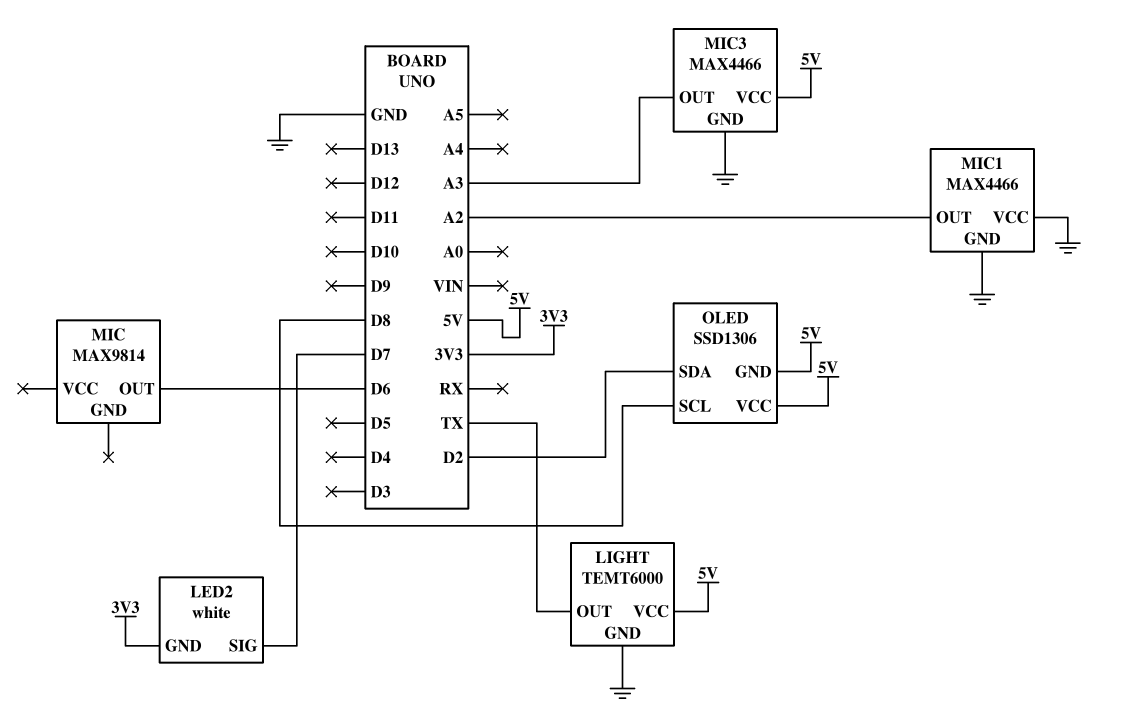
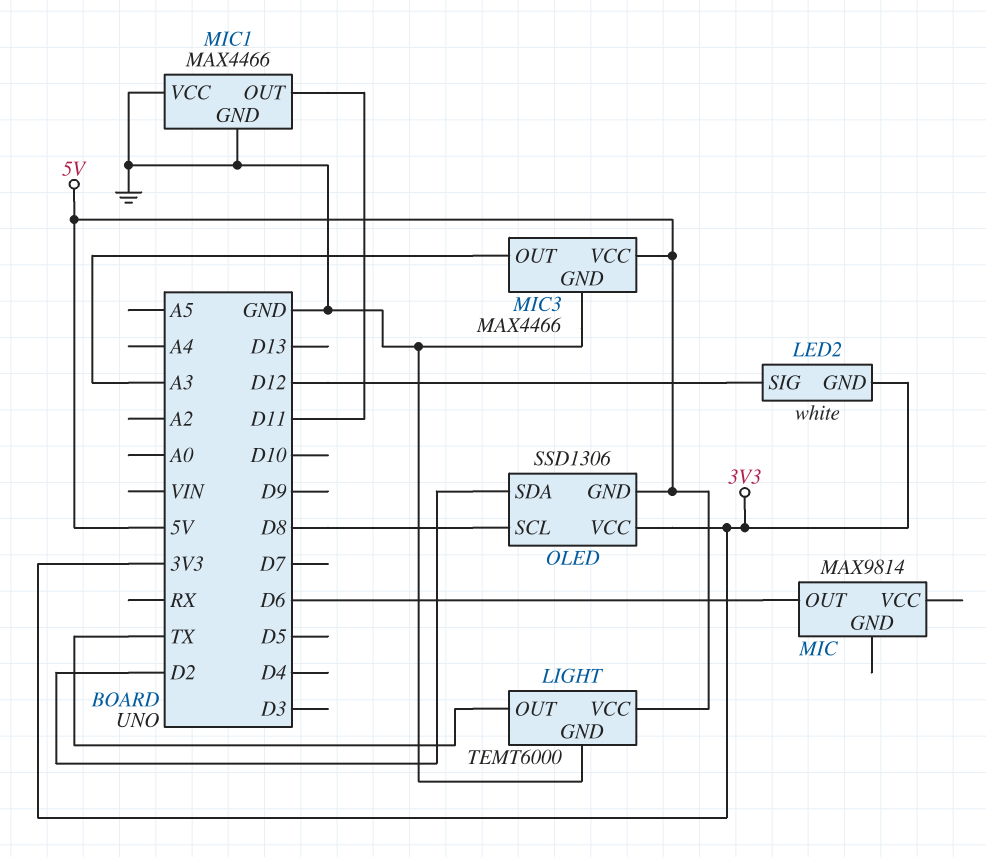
LED2 pin SIG: D7 -> D12
MIC1 pin OUT: A2 -> D11
OLED pin VCC: 5V -> 3V3

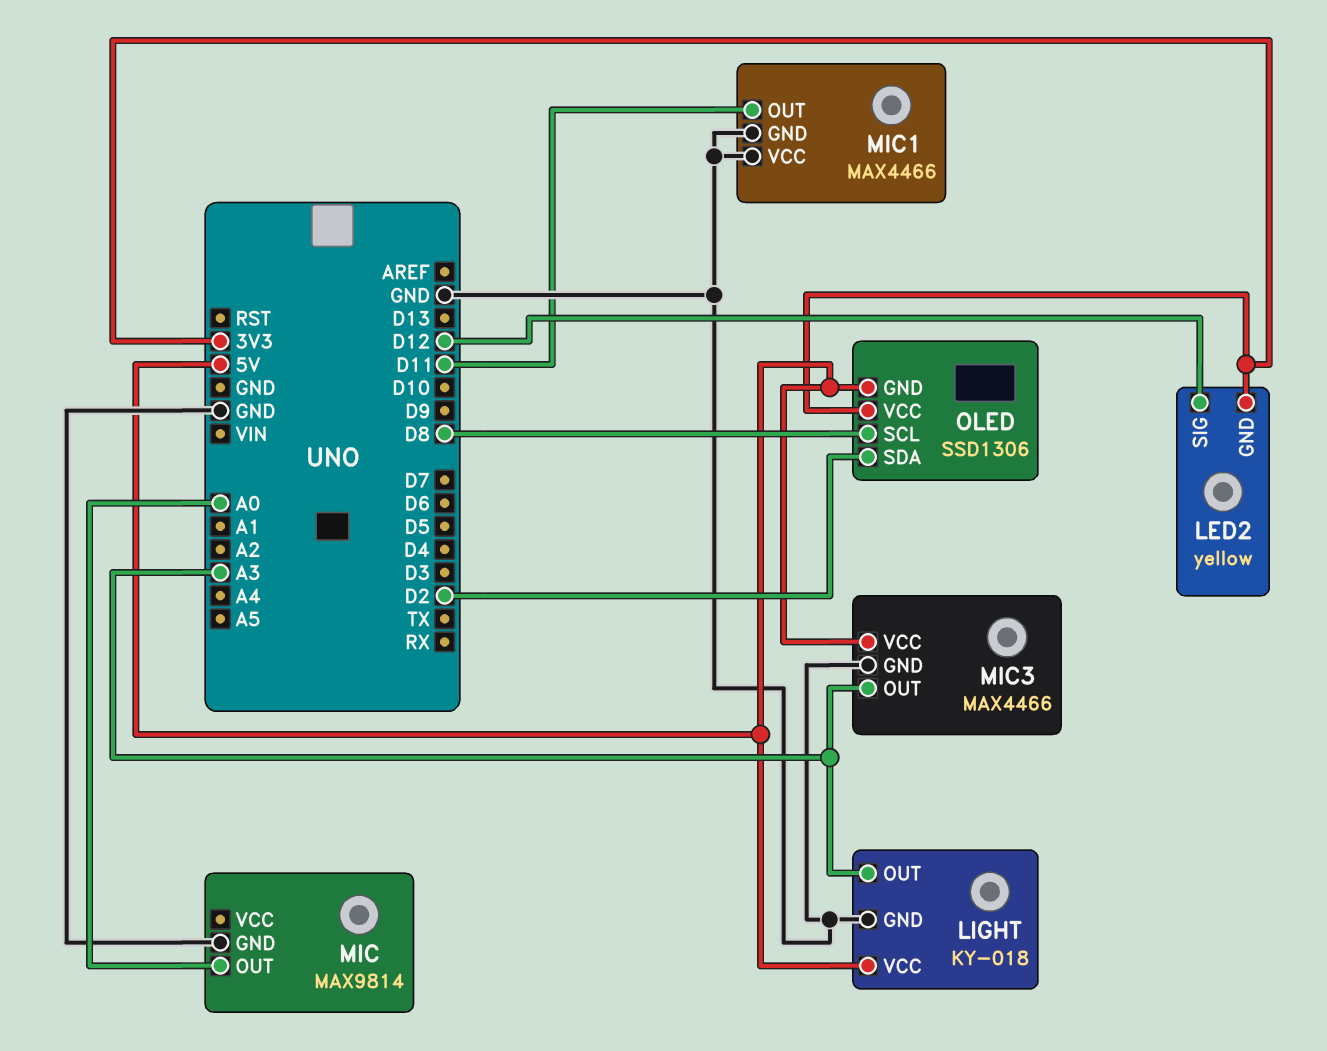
LED2: white -> yellow
LIGHT: TEMT6000 -> KY-018
LIGHT pin OUT: TX -> A3
MIC pin GND: none -> GND
MIC pin OUT: D6 -> A0

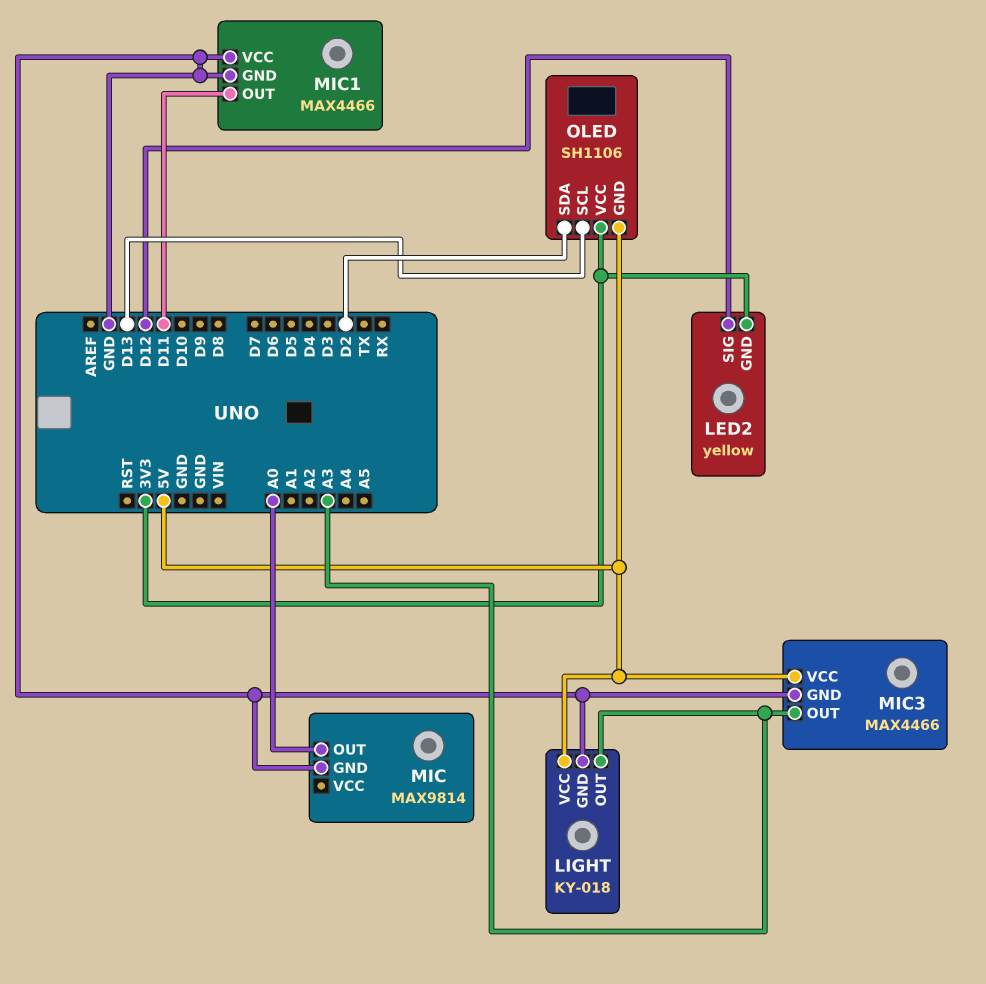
OLED: SSD1306 -> SH1106
OLED pin SCL: D8 -> D13

